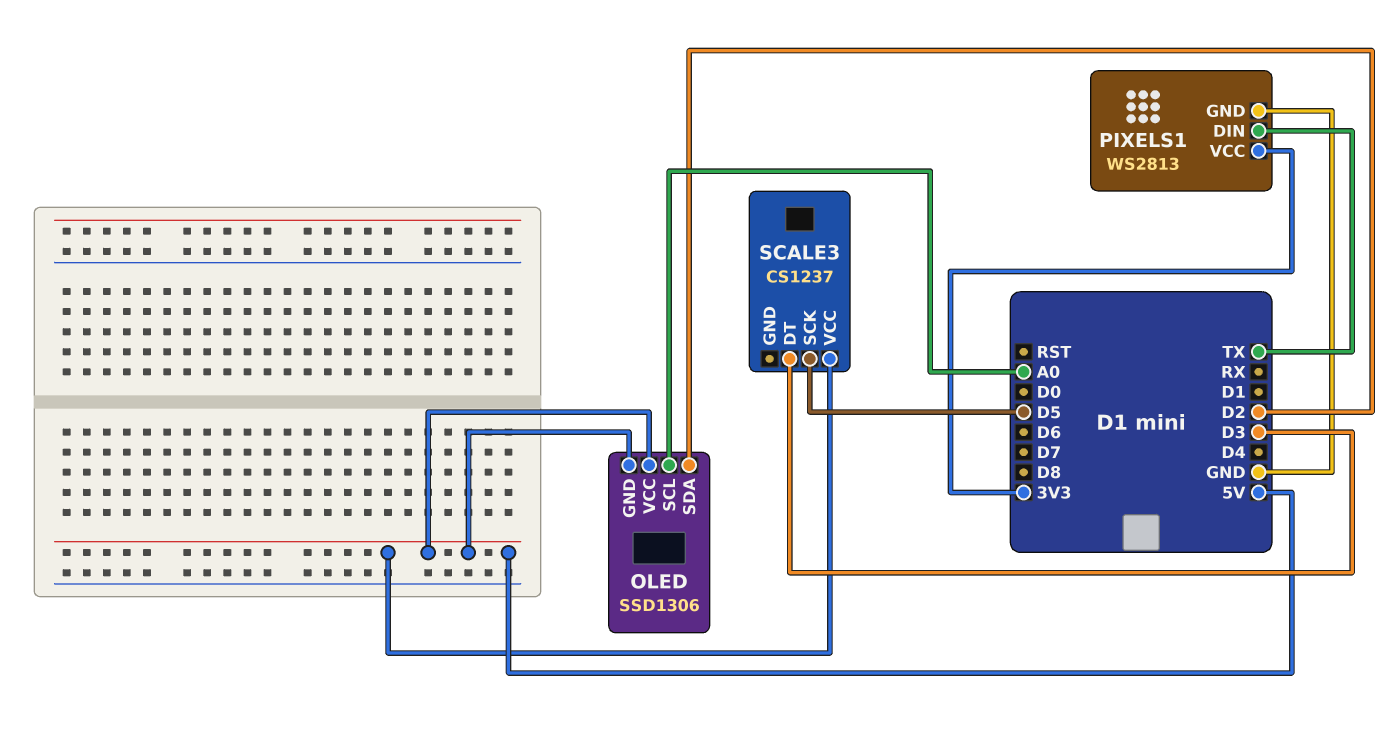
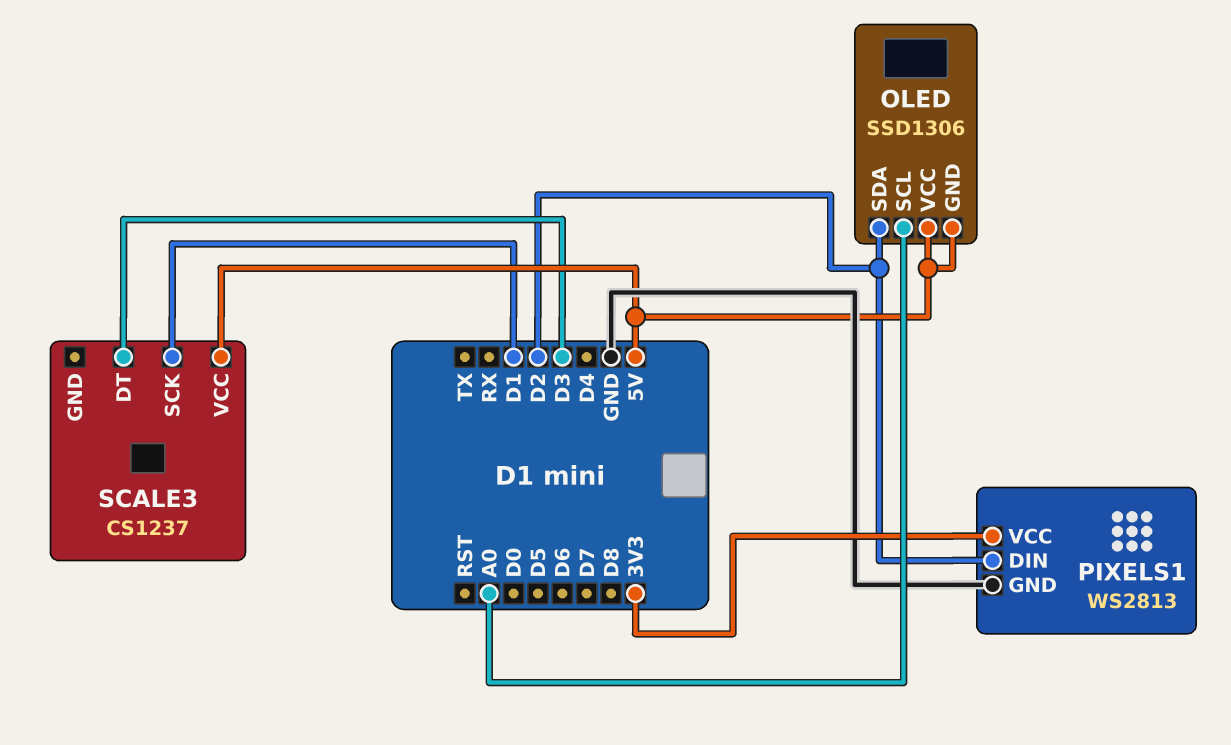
PIXELS1 pin DIN: TX -> D2
SCALE3 pin SCK: D5 -> D1

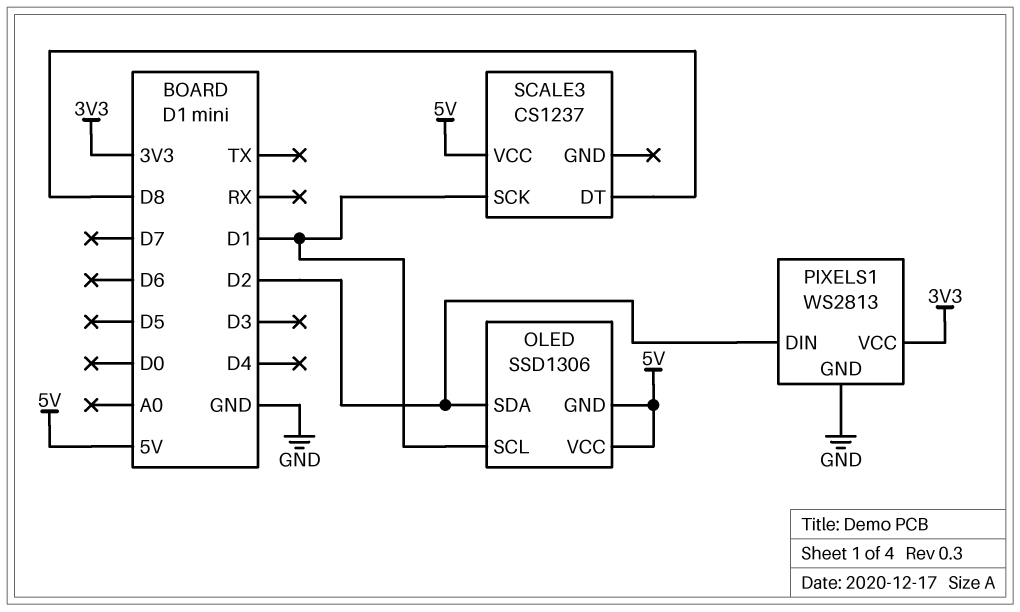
OLED pin SCL: A0 -> D1
SCALE3 pin DT: D3 -> D8

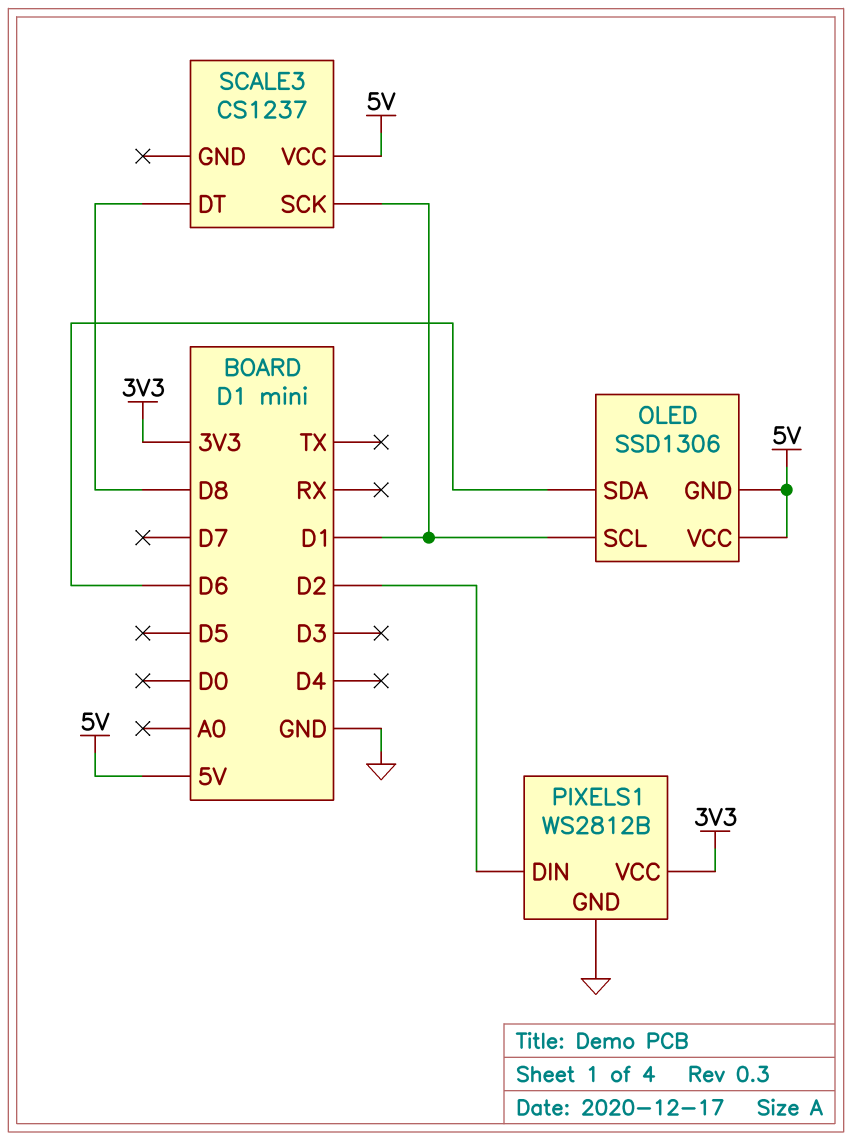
OLED pin SDA: D2 -> D6
PIXELS1: WS2813 -> WS2812B

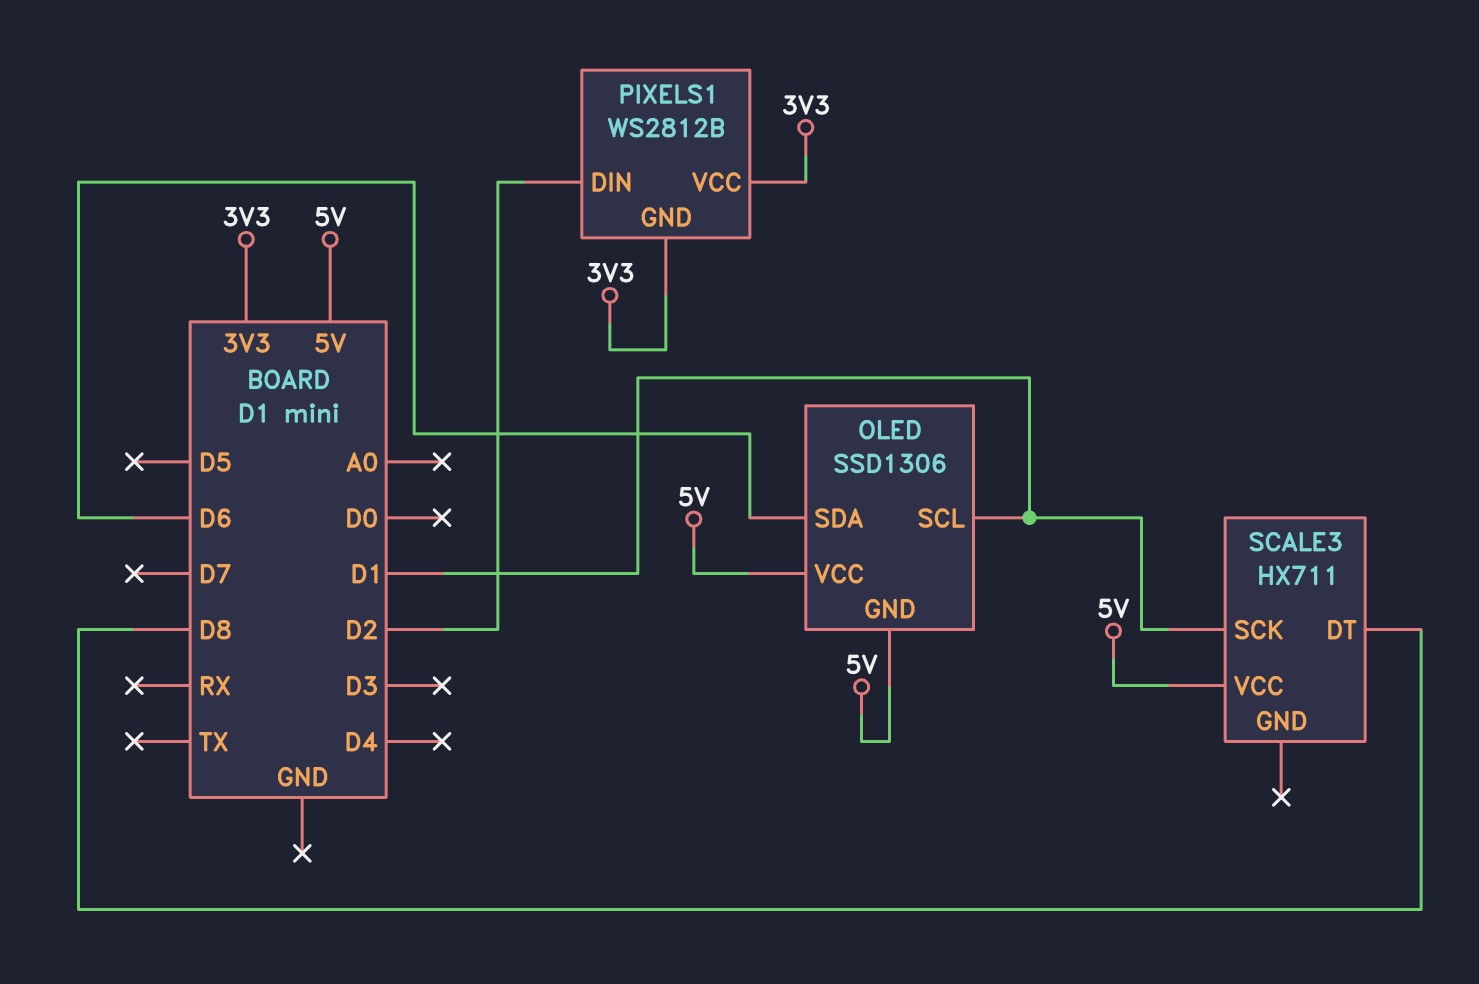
PIXELS1 pin GND: GND -> 3V3
SCALE3: CS1237 -> HX711

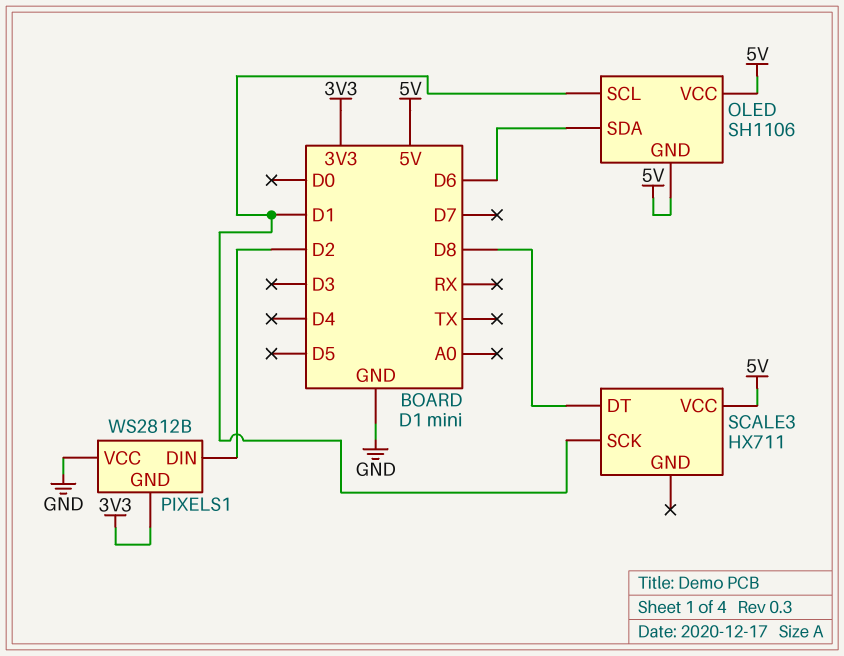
OLED: SSD1306 -> SH1106
PIXELS1 pin VCC: 3V3 -> GND

